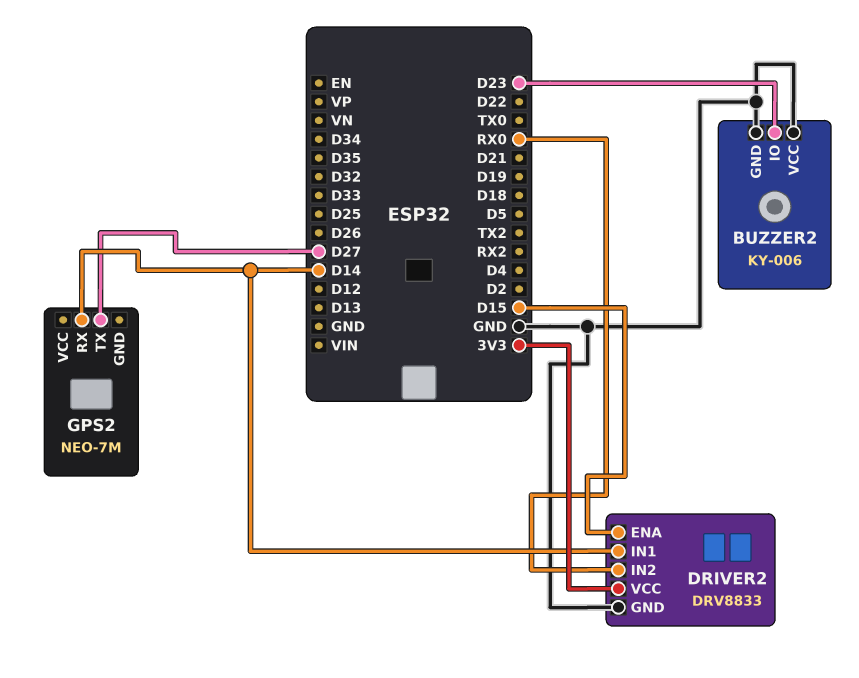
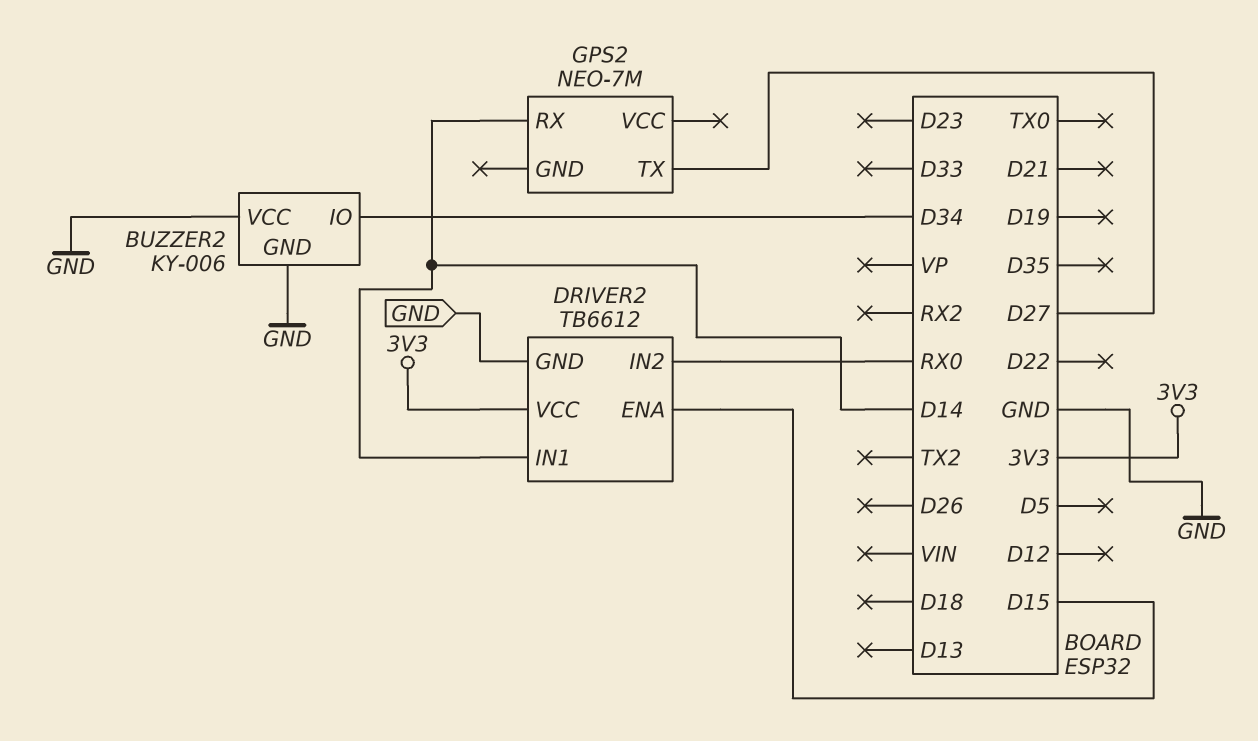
BUZZER2 pin IO: D23 -> D34
DRIVER2: DRV8833 -> TB6612

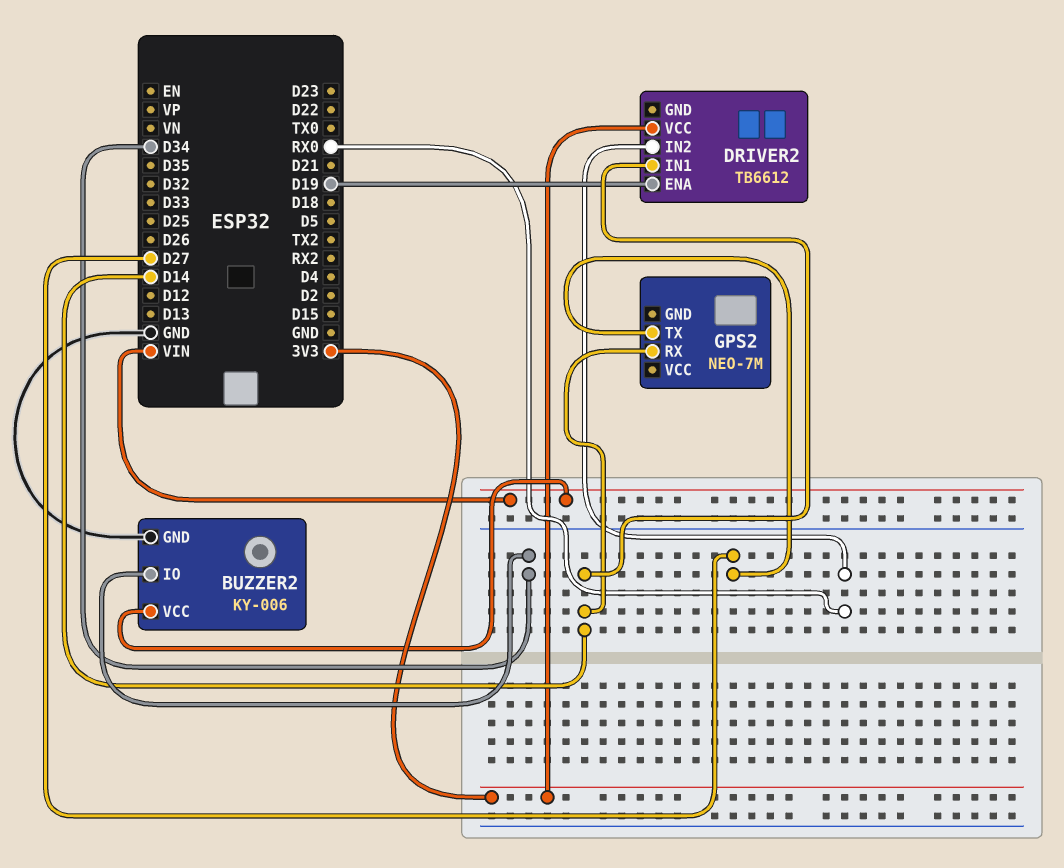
BUZZER2 pin VCC: GND -> VIN
DRIVER2 pin ENA: D15 -> D19
DRIVER2 pin GND: GND -> none

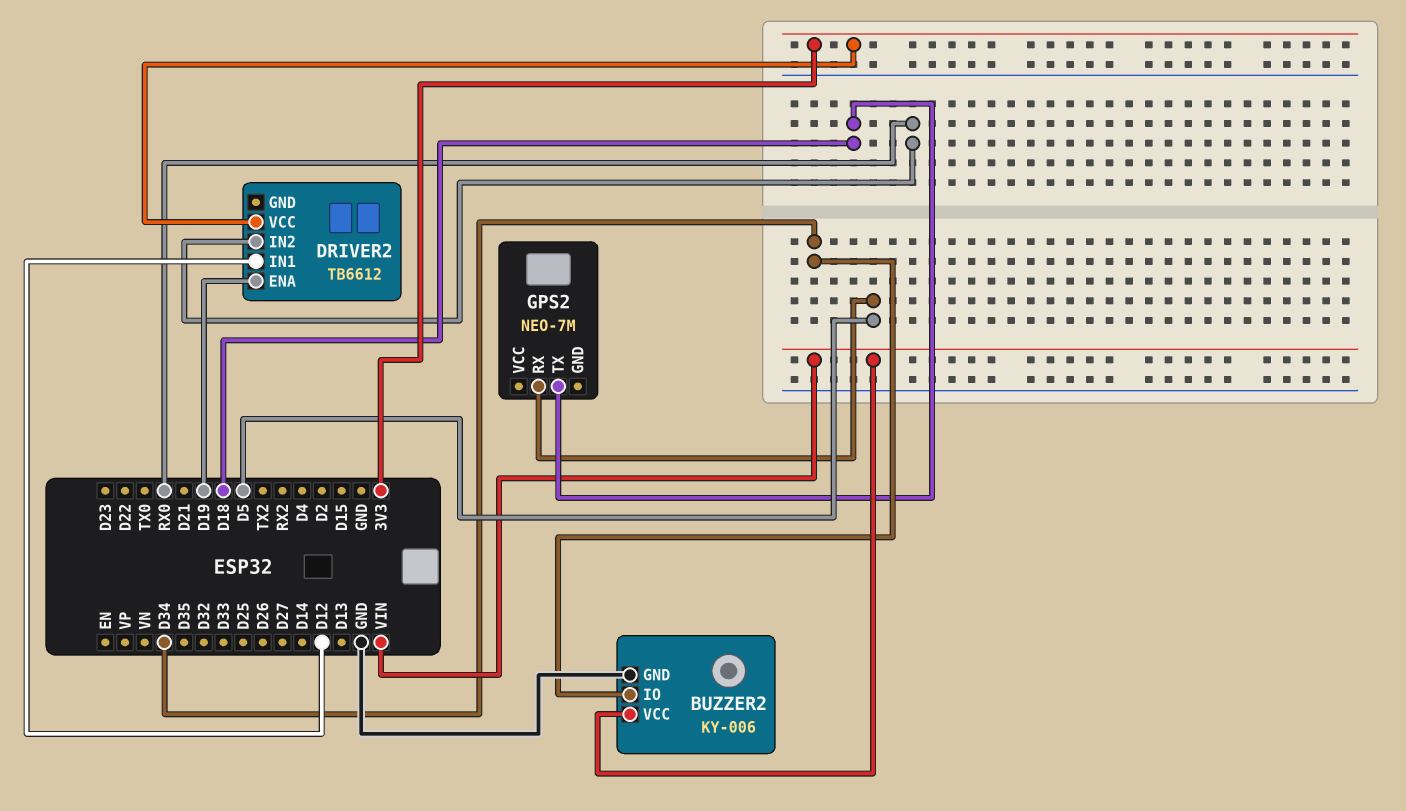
DRIVER2 pin IN1: D14 -> D12
GPS2 pin RX: D14 -> D5
GPS2 pin TX: D27 -> D18

